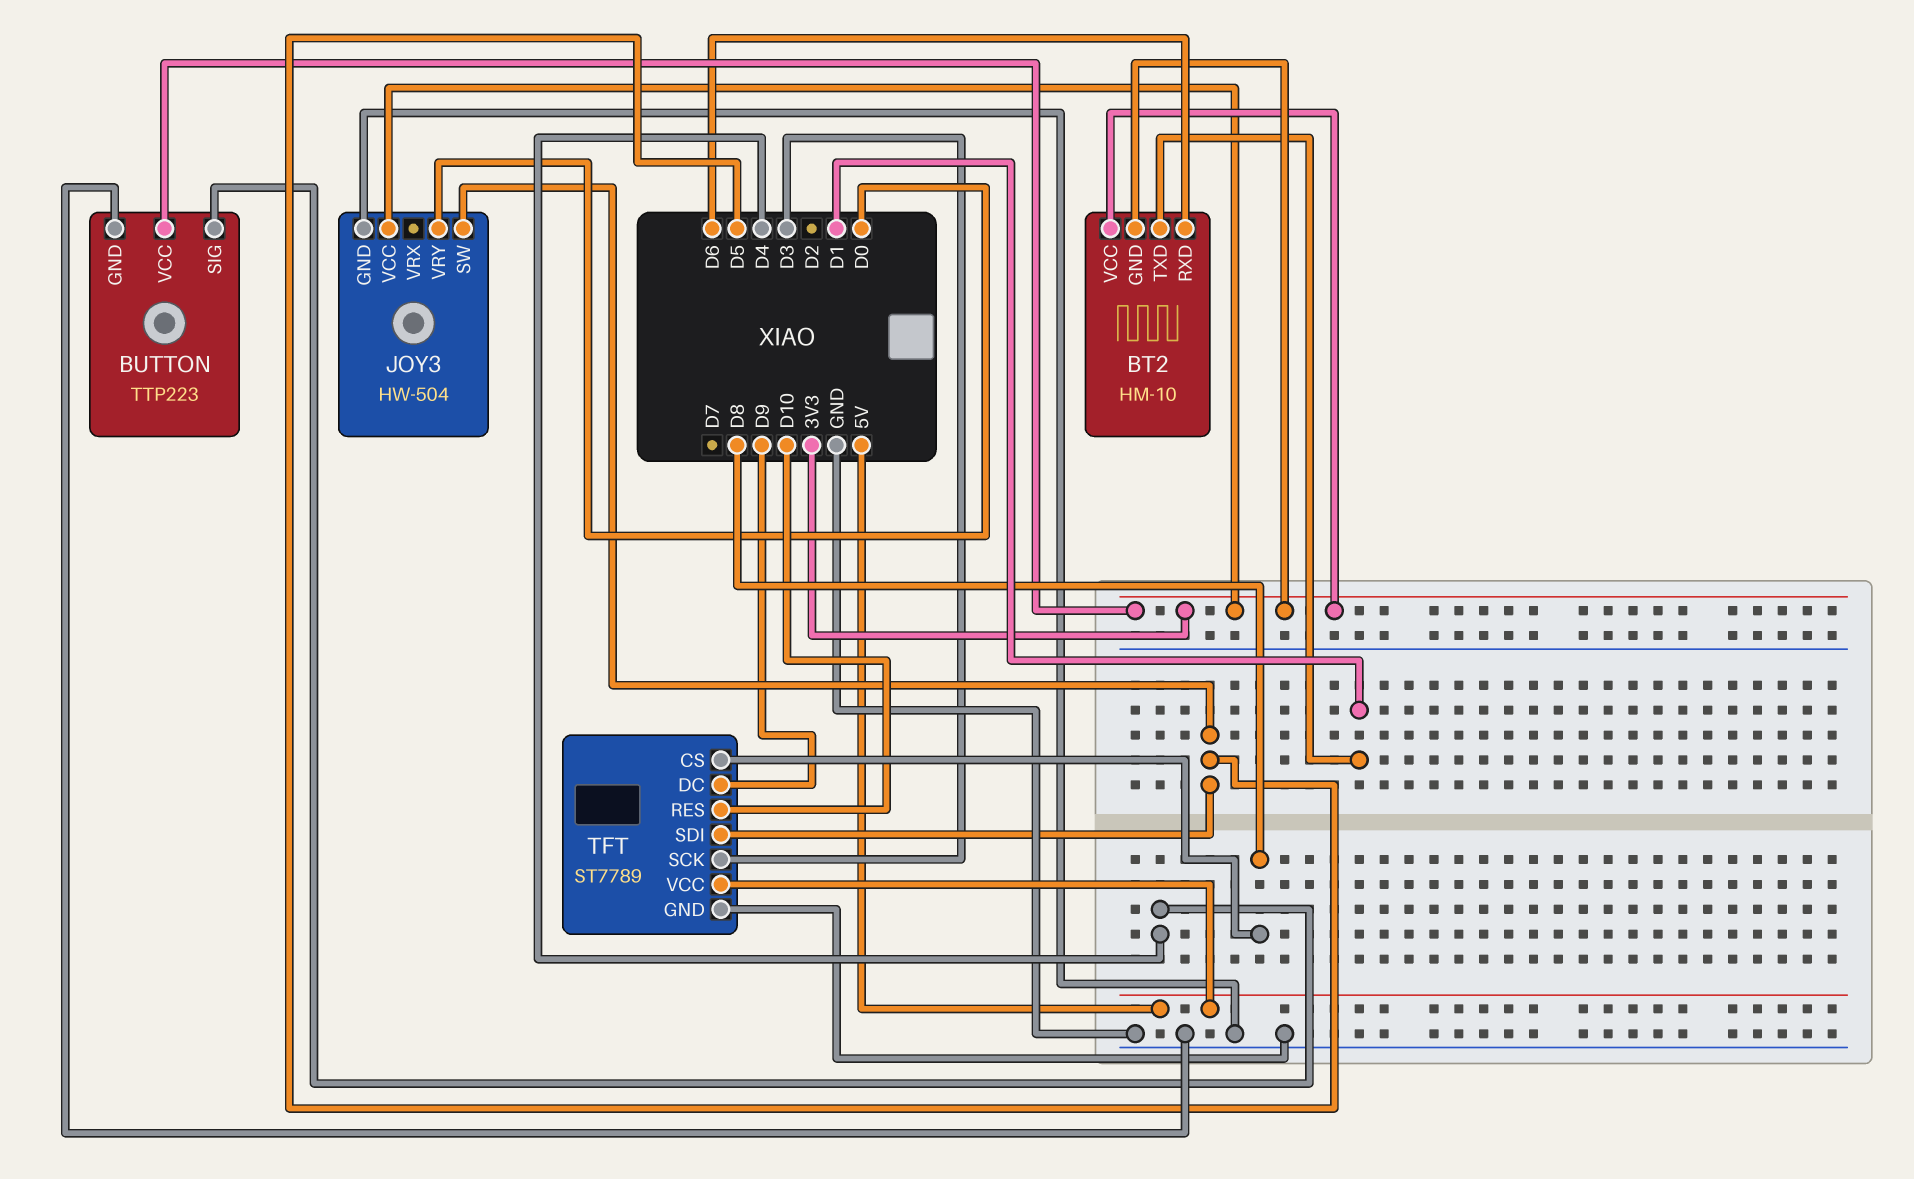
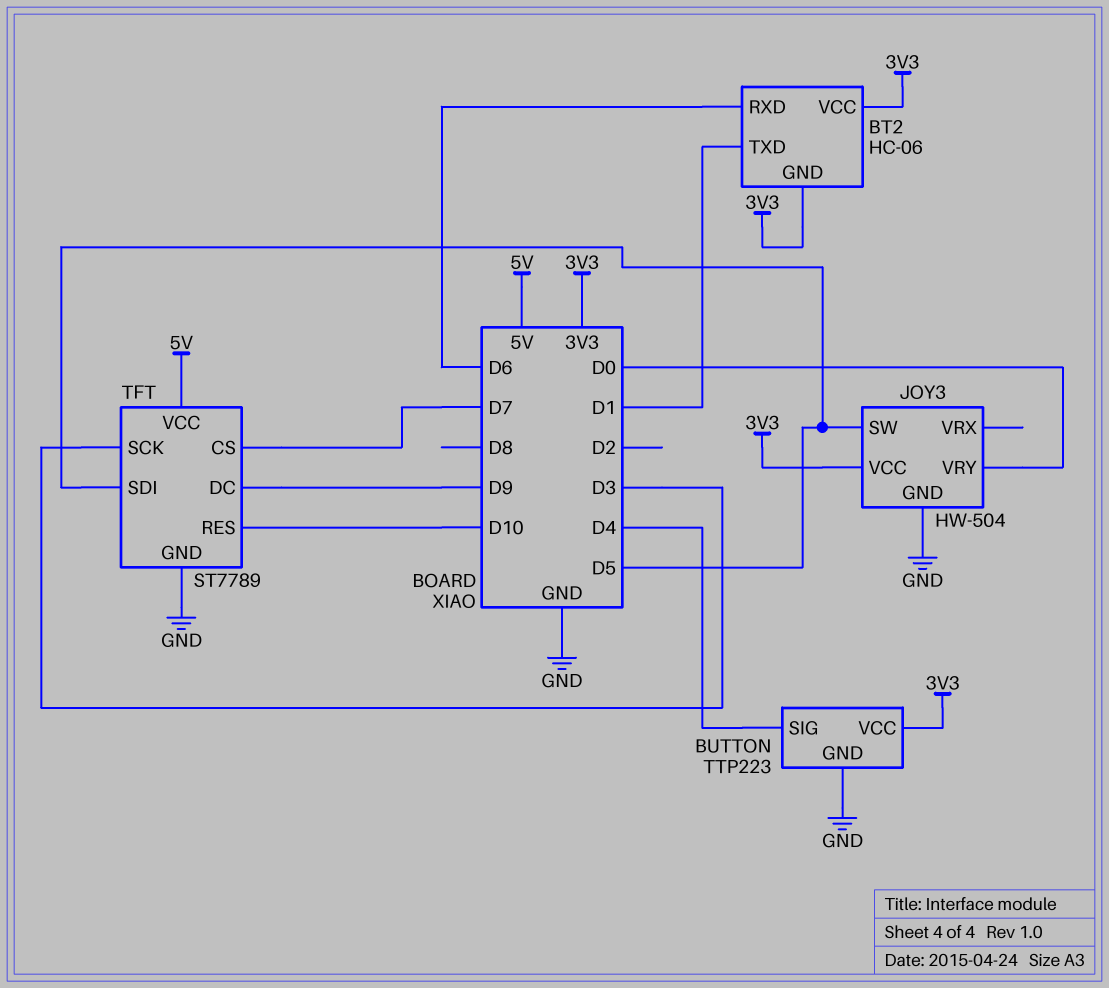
BT2: HM-10 -> HC-06
TFT pin CS: D8 -> D7

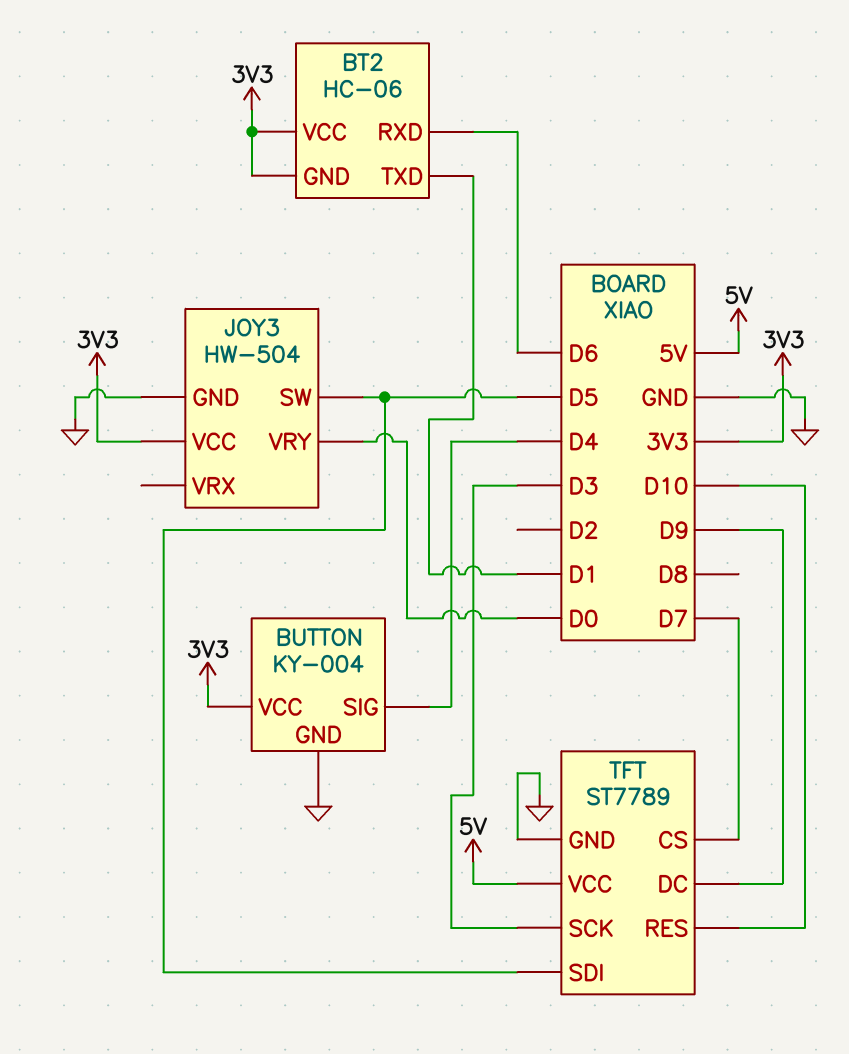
BUTTON: TTP223 -> KY-004

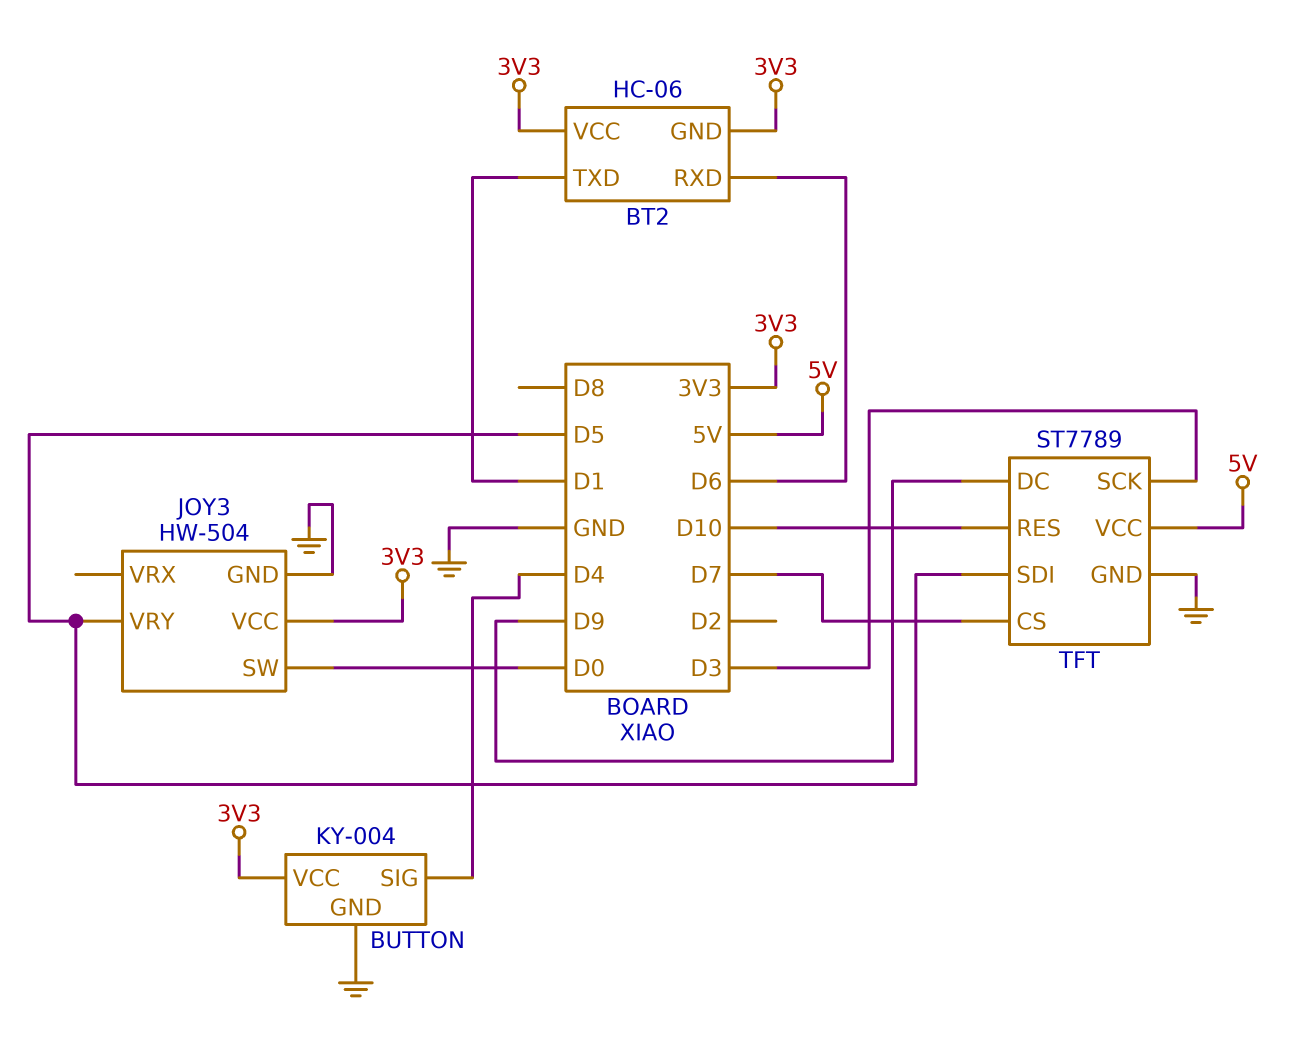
JOY3 pin SW: D5 -> D0
JOY3 pin VRY: D0 -> D5

